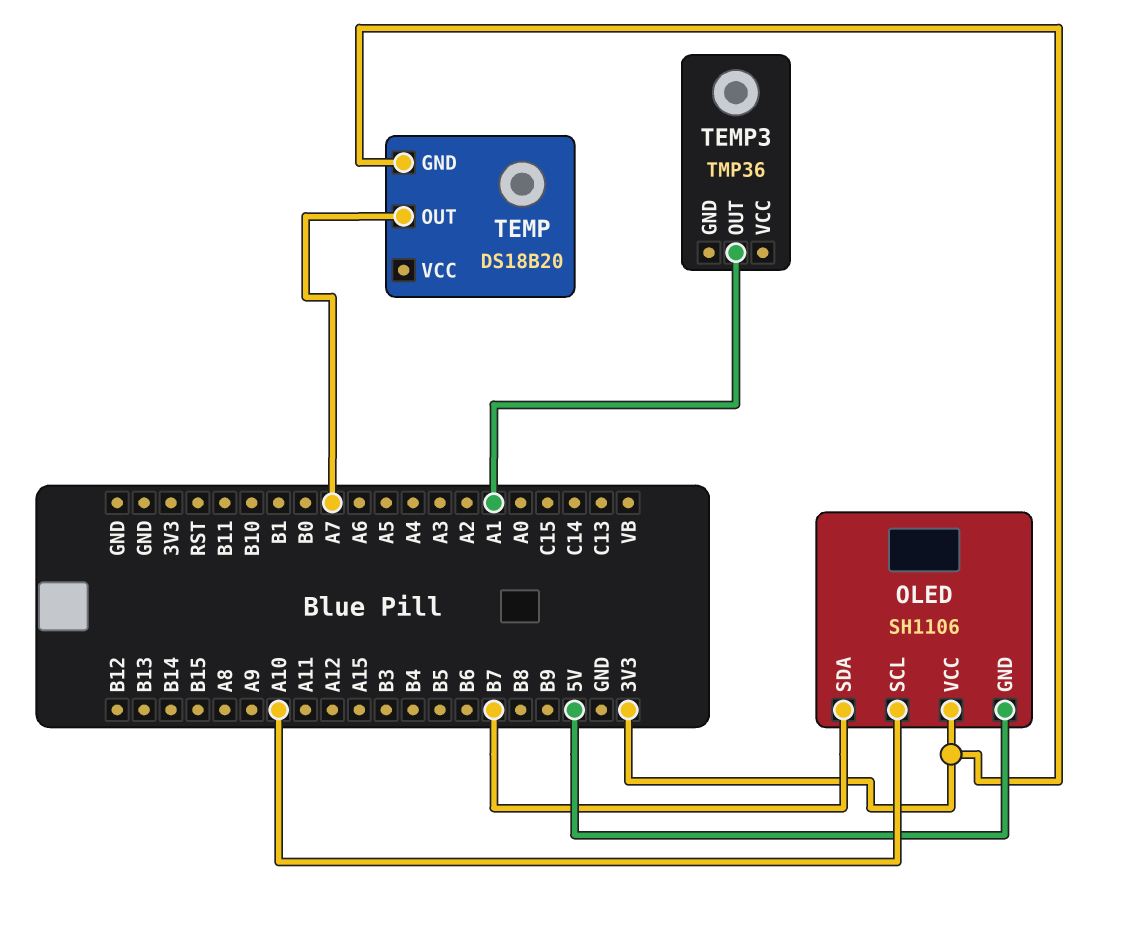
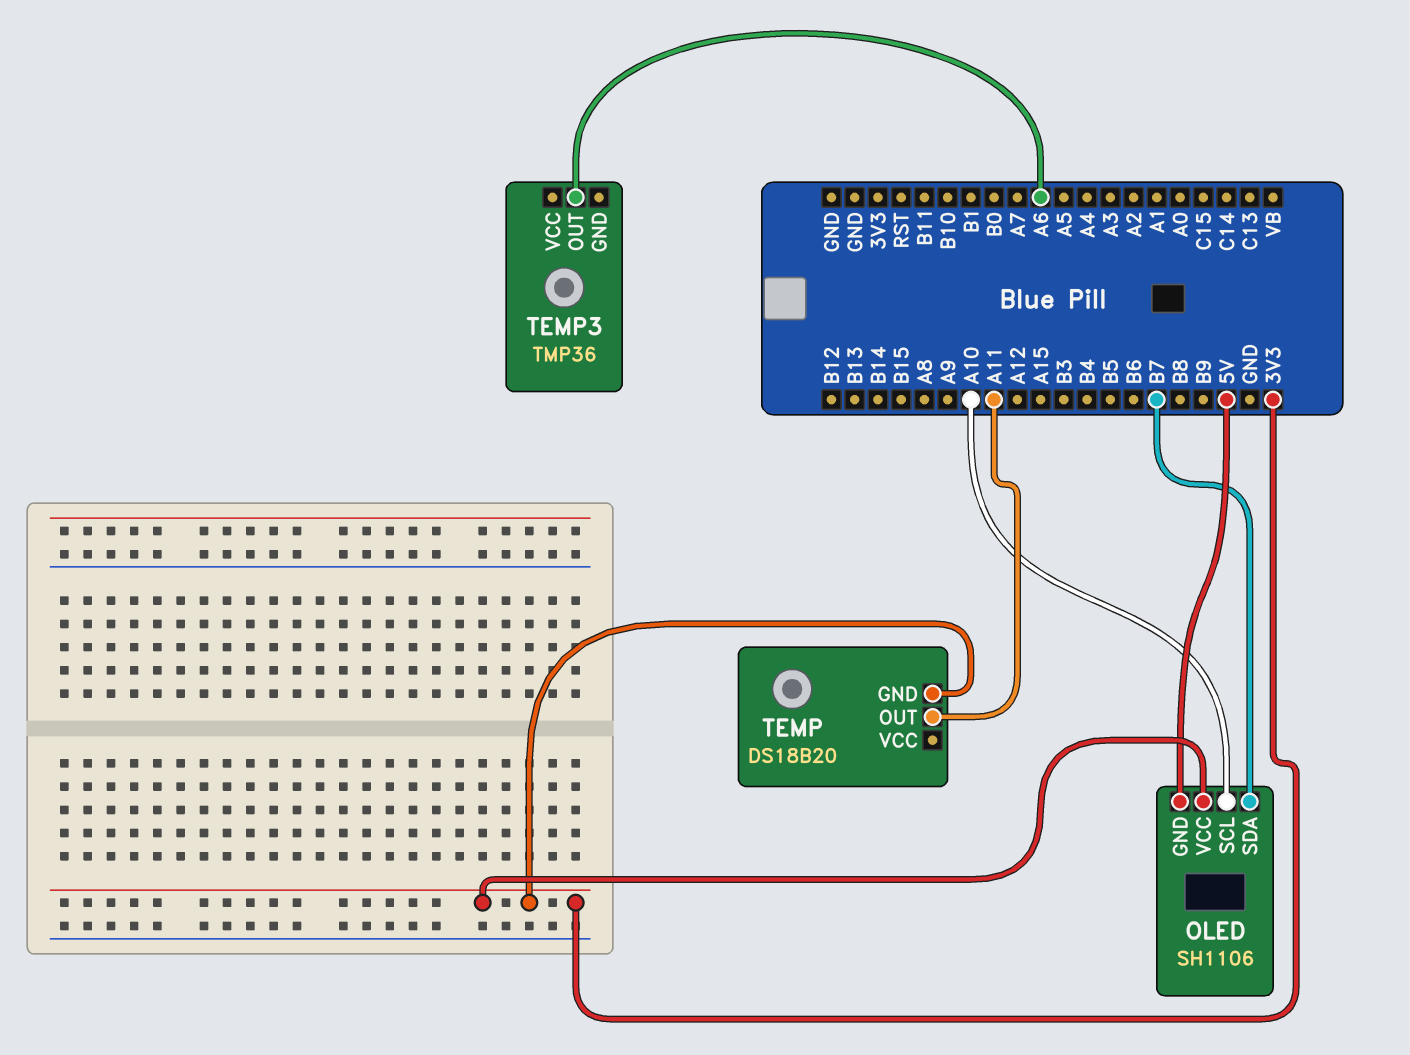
TEMP pin OUT: A7 -> A11
TEMP3 pin OUT: A1 -> A6

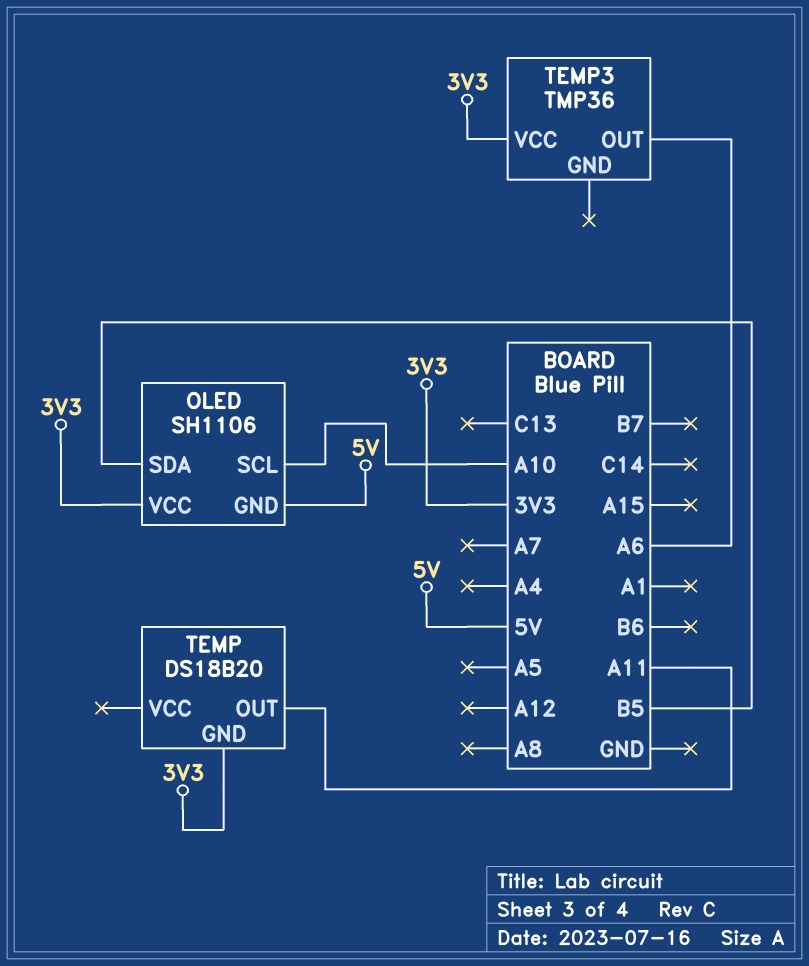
OLED pin SDA: B7 -> B5
TEMP3 pin VCC: none -> 3V3

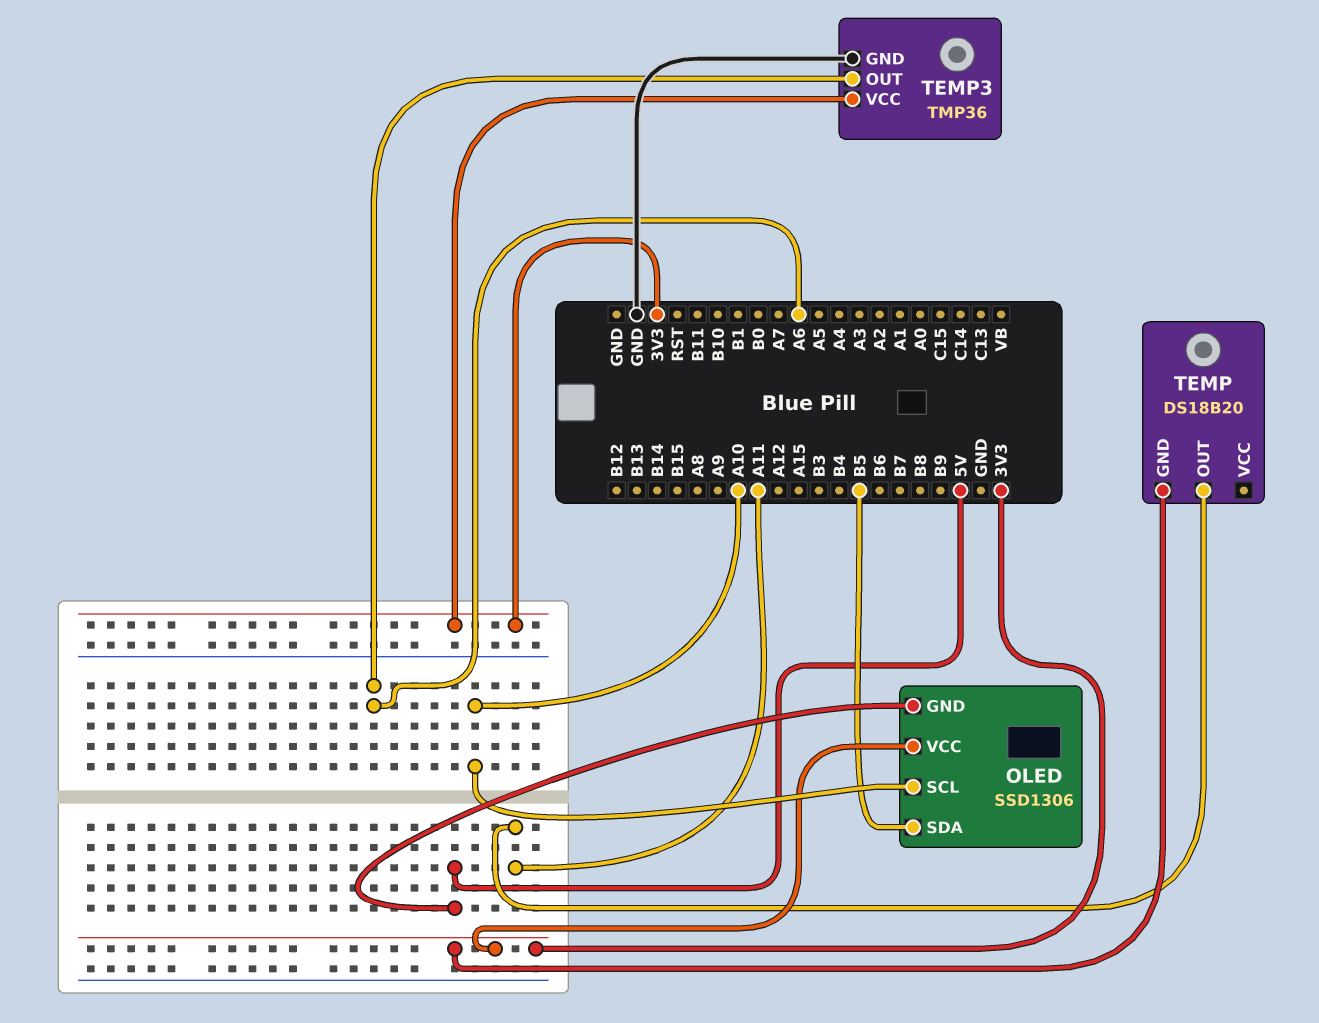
OLED: SH1106 -> SSD1306
TEMP3 pin GND: none -> GND

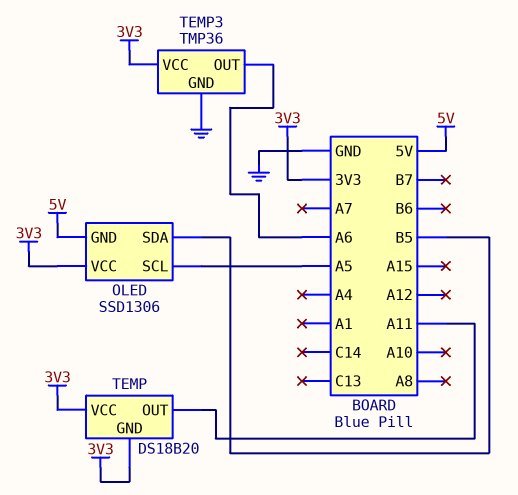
OLED pin SCL: A10 -> A5
TEMP pin VCC: none -> 3V3

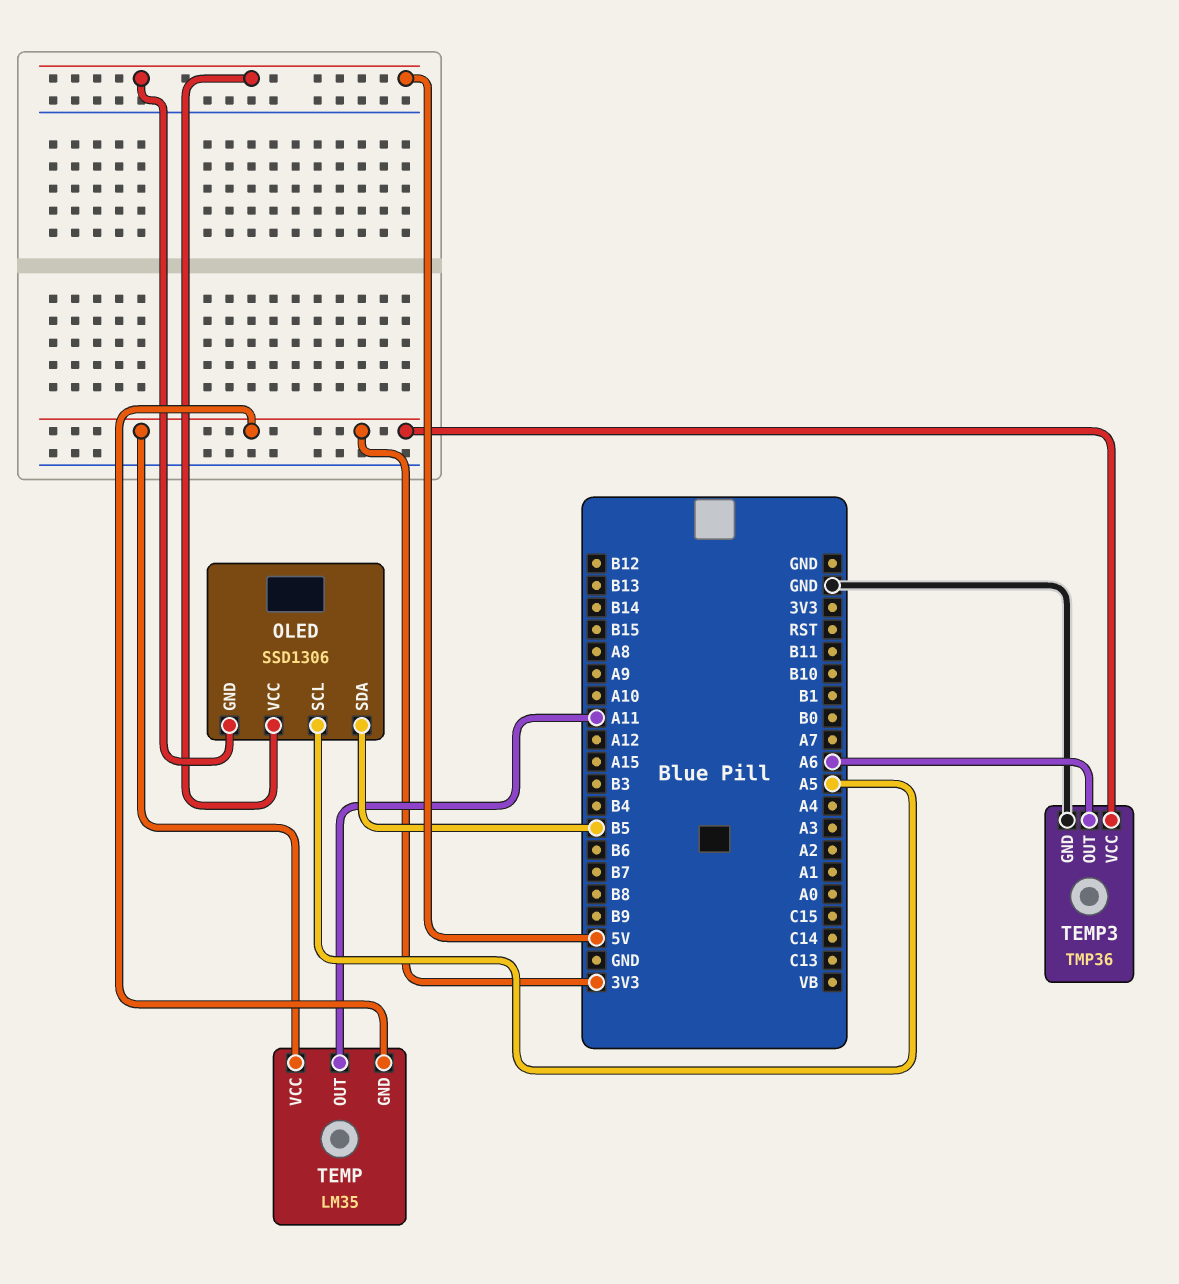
OLED pin VCC: 3V3 -> 5V
TEMP: DS18B20 -> LM35

